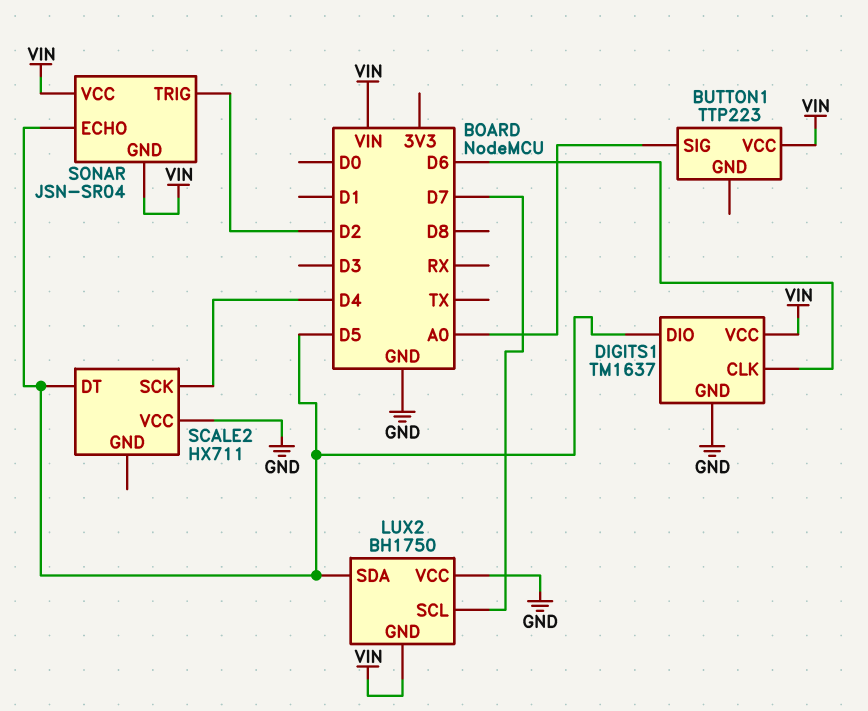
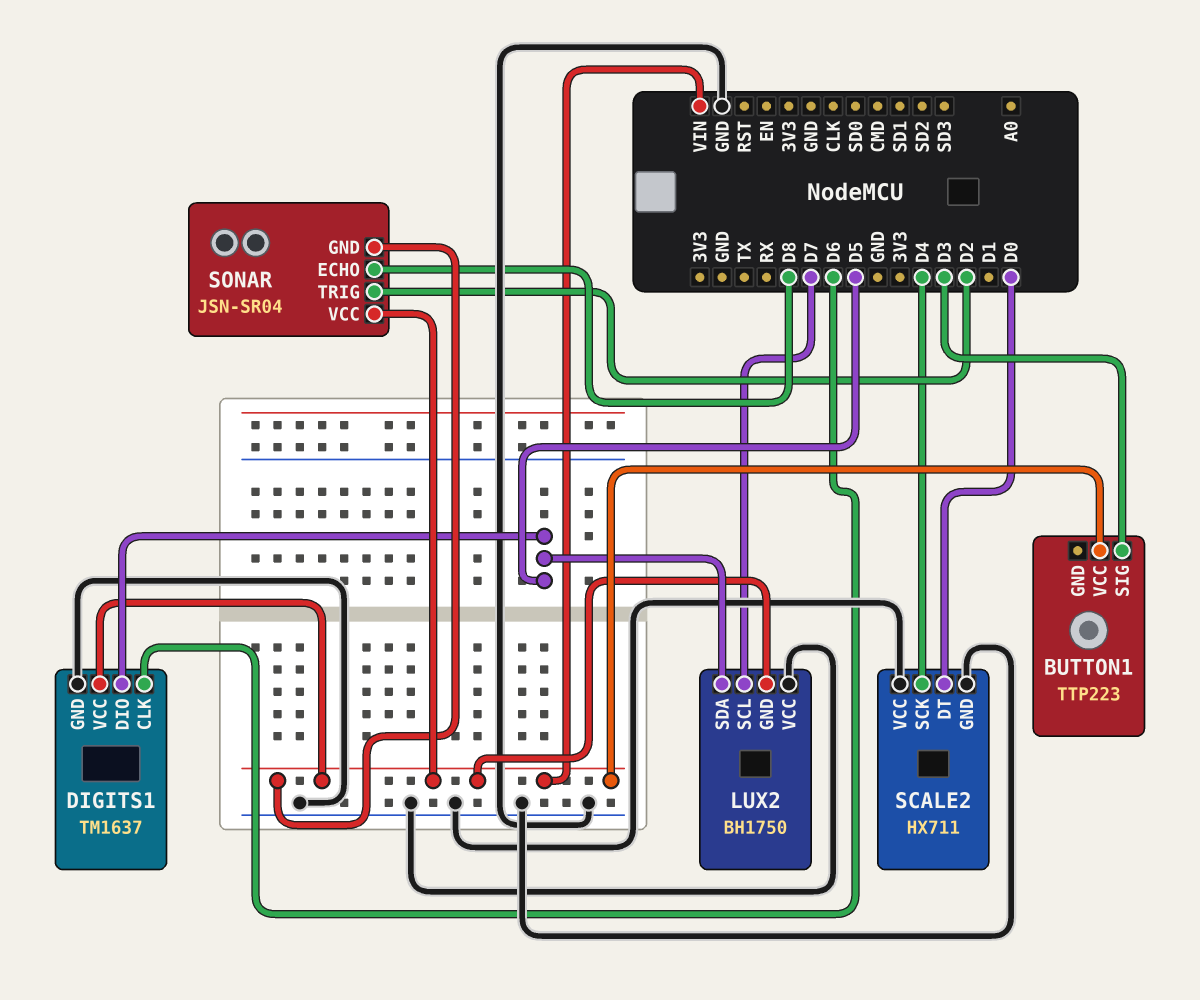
BUTTON1 pin SIG: A0 -> D3
SCALE2 pin DT: D5 -> D0
SCALE2 pin GND: none -> GND
SONAR pin ECHO: D5 -> D8

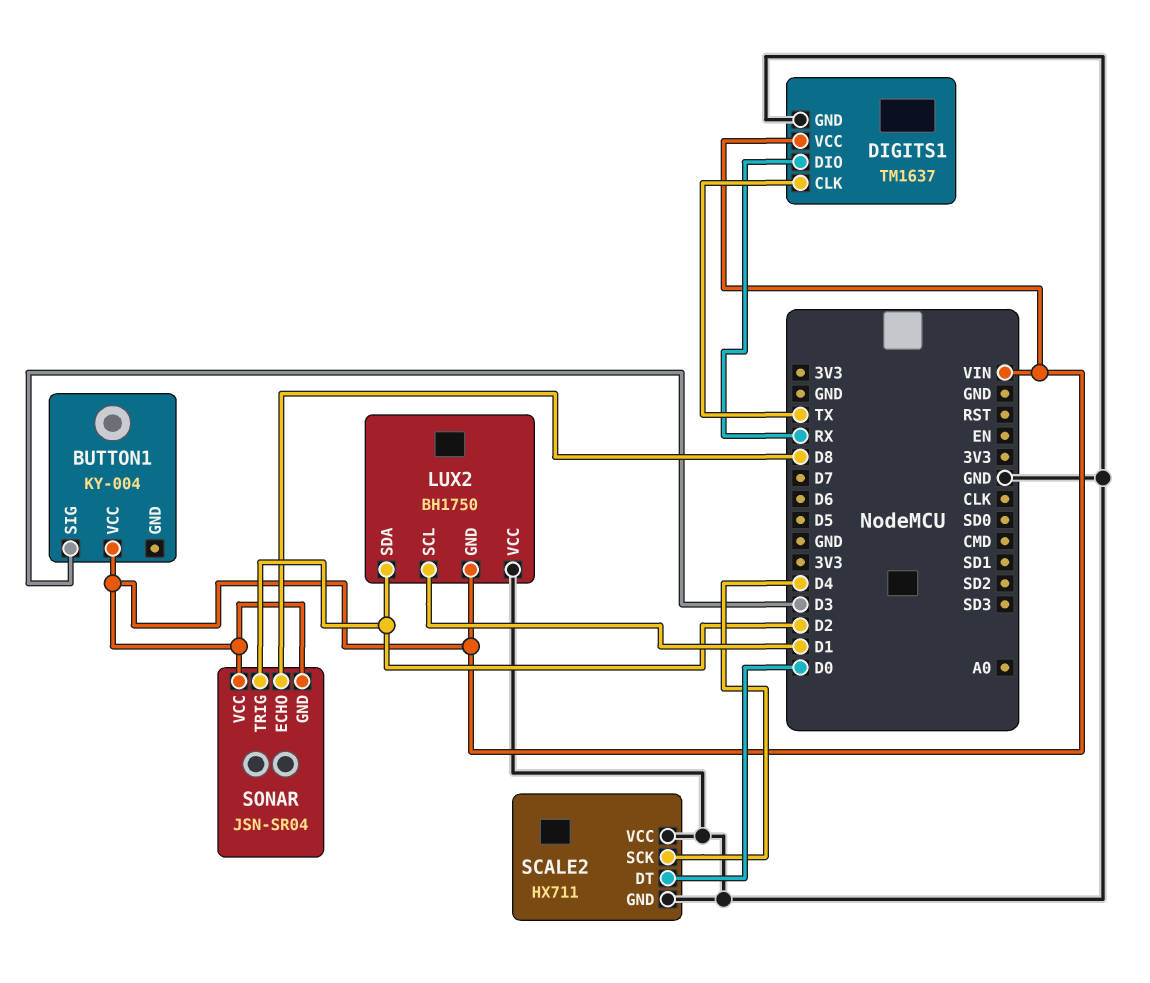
BUTTON1: TTP223 -> KY-004
DIGITS1 pin CLK: D6 -> TX
DIGITS1 pin DIO: D5 -> RX
LUX2 pin SCL: D7 -> D1
LUX2 pin SDA: D5 -> D2

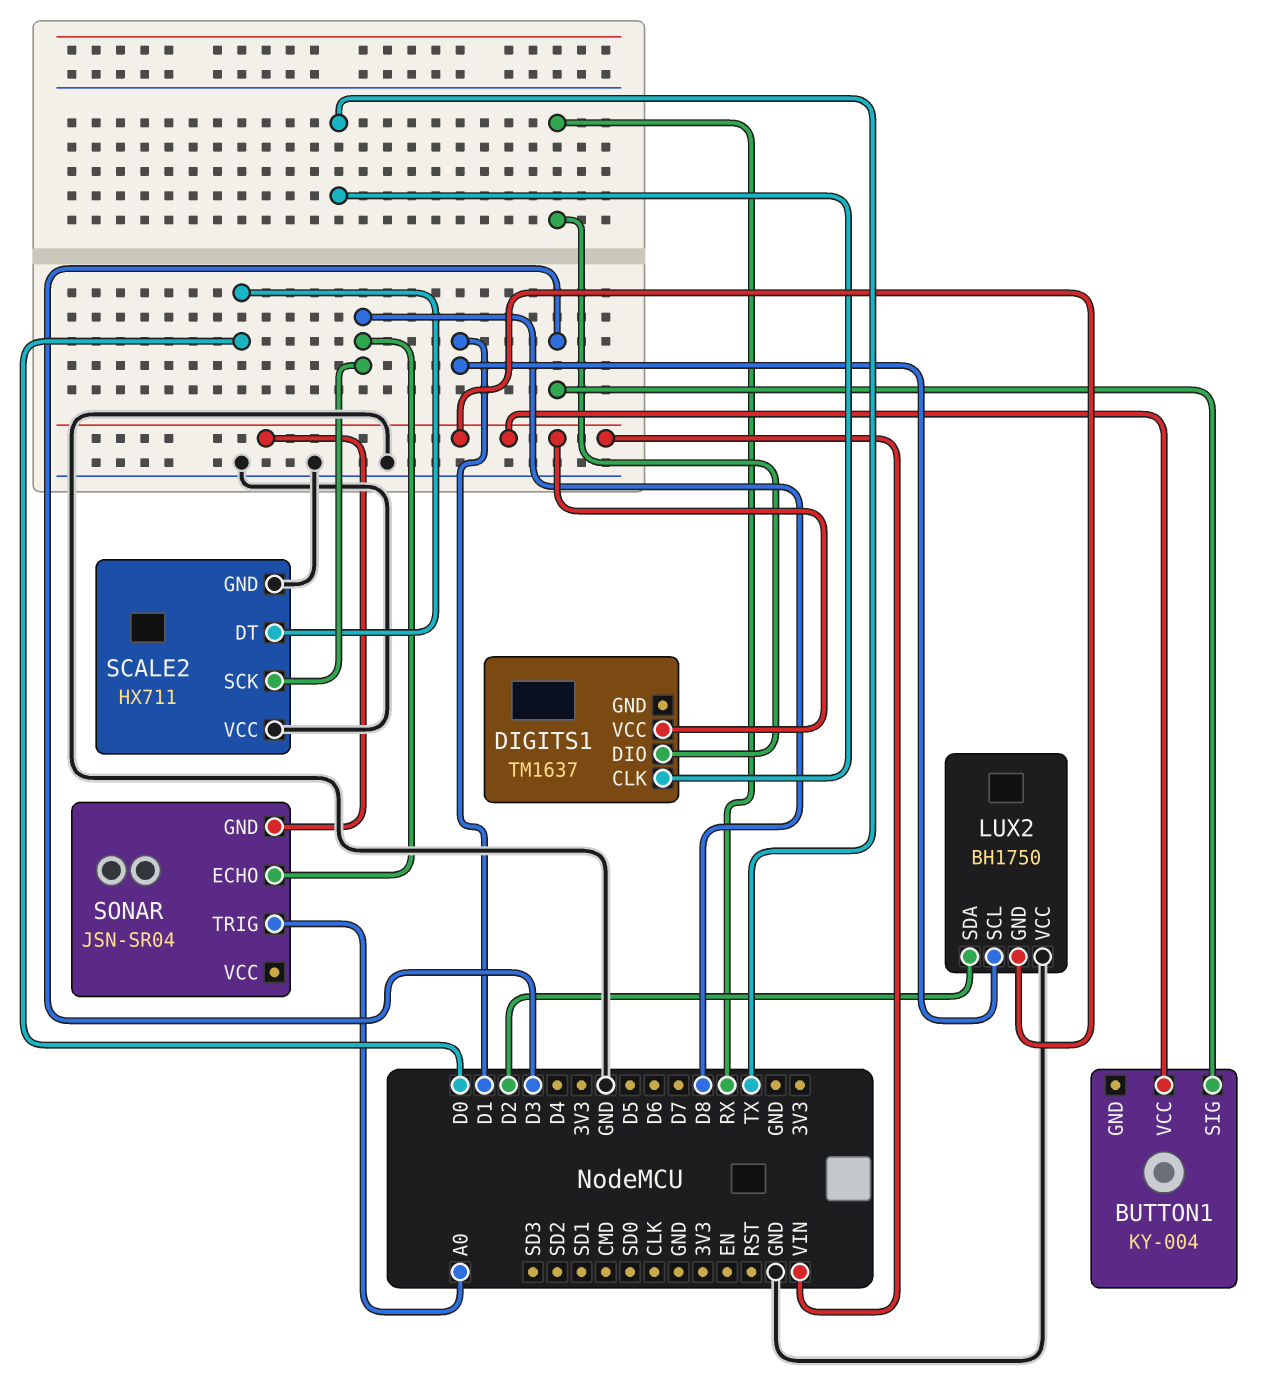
DIGITS1 pin GND: GND -> none
SCALE2 pin SCK: D4 -> D8
SONAR pin TRIG: D2 -> A0
SONAR pin VCC: VIN -> none

